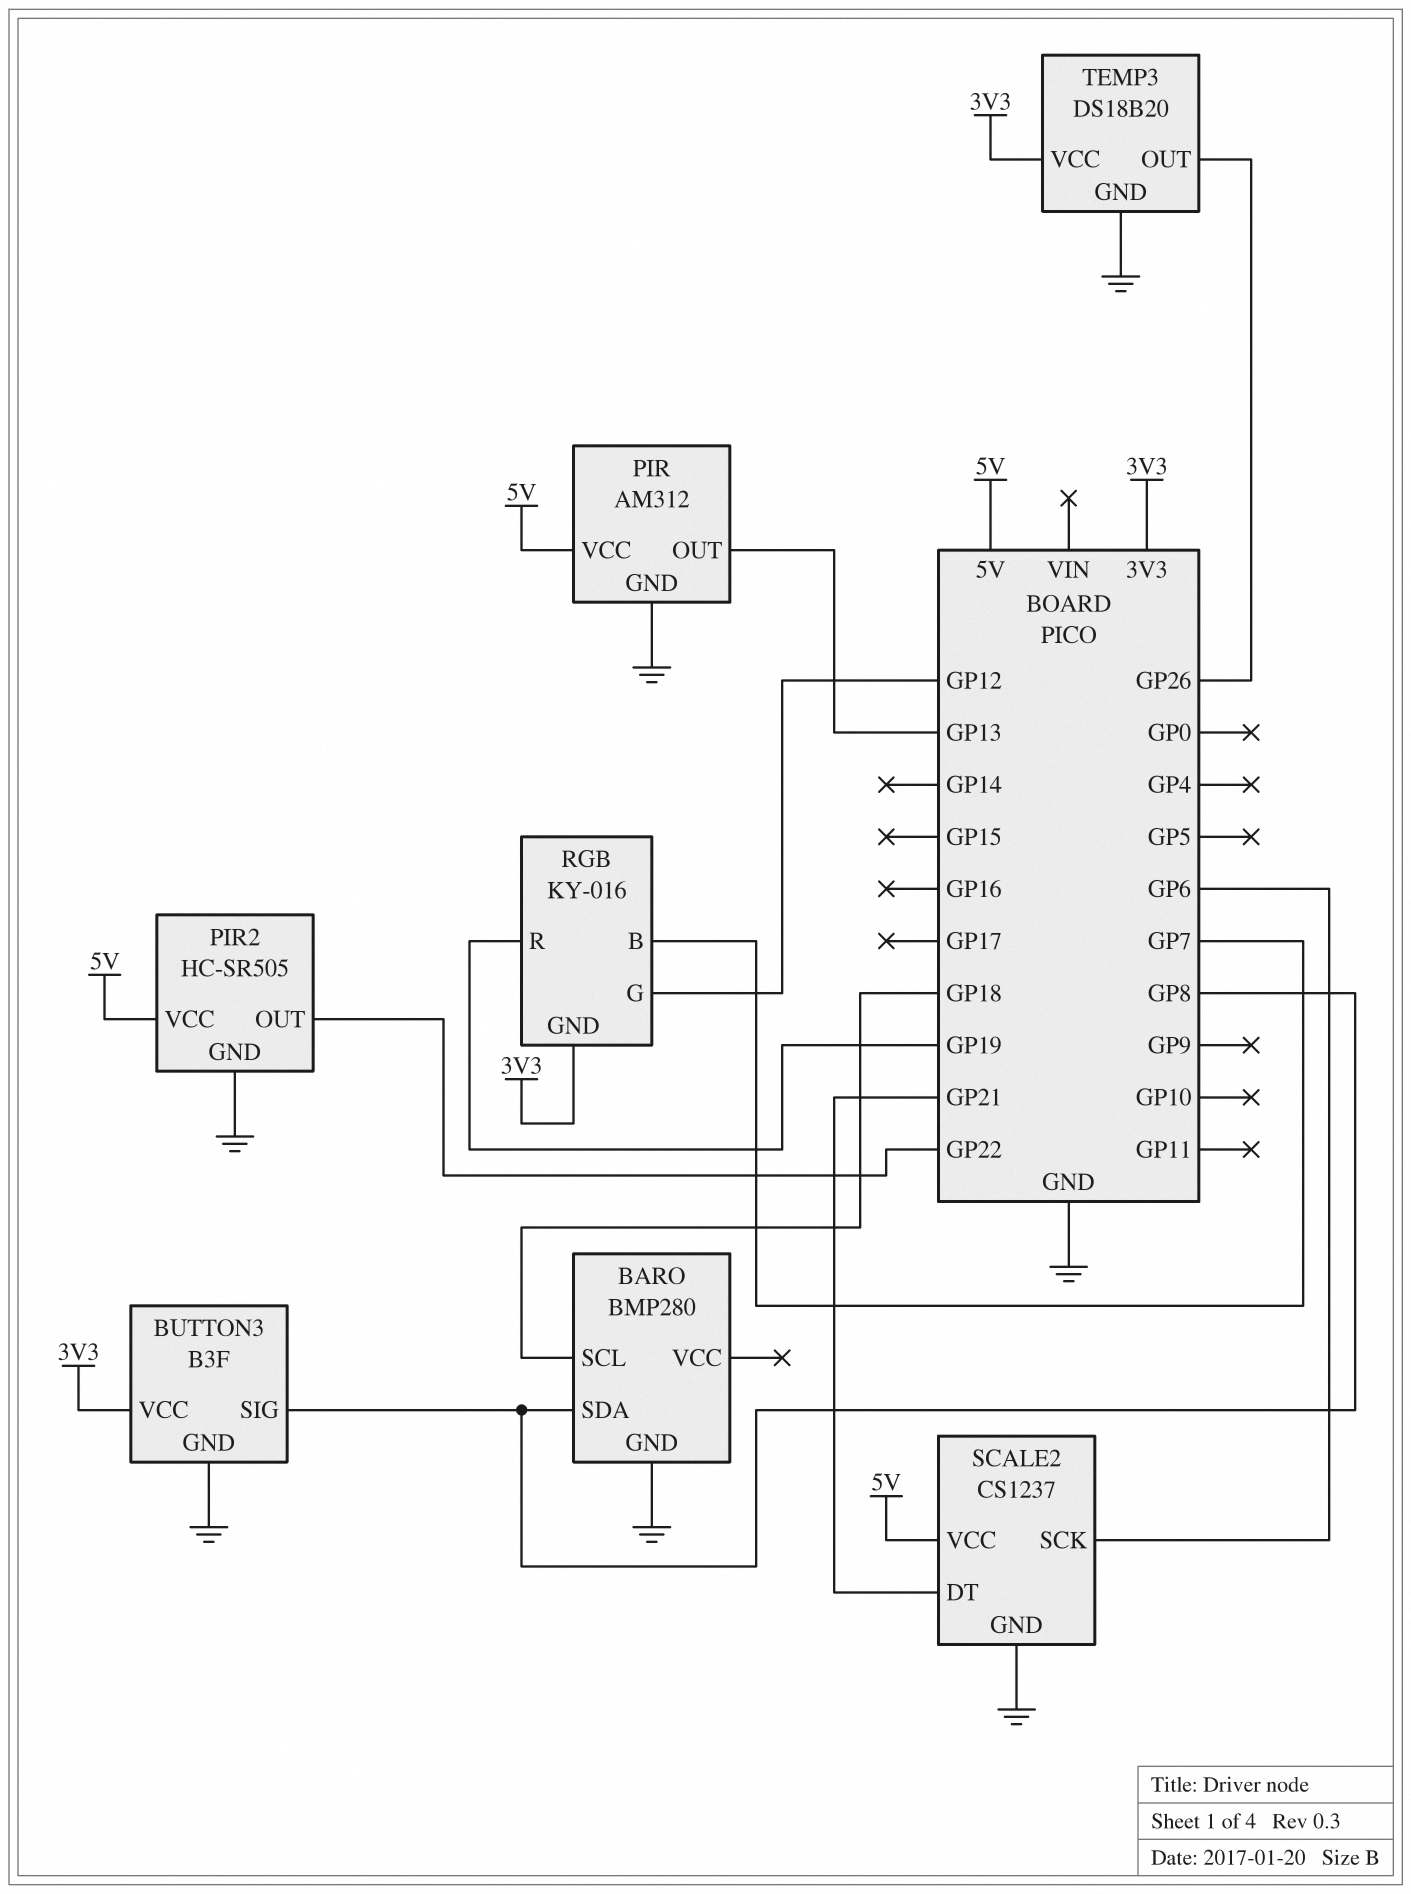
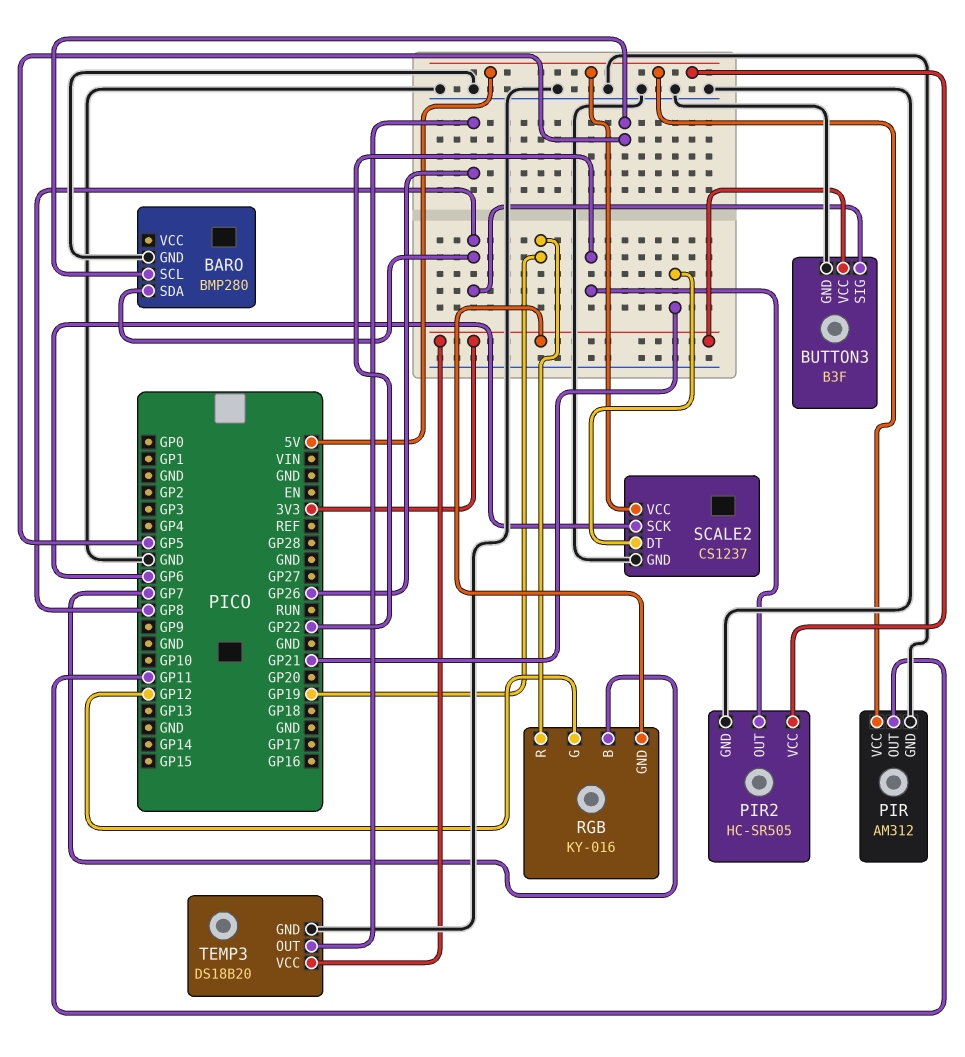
BARO pin SCL: GP18 -> GP5
PIR pin OUT: GP13 -> GP11

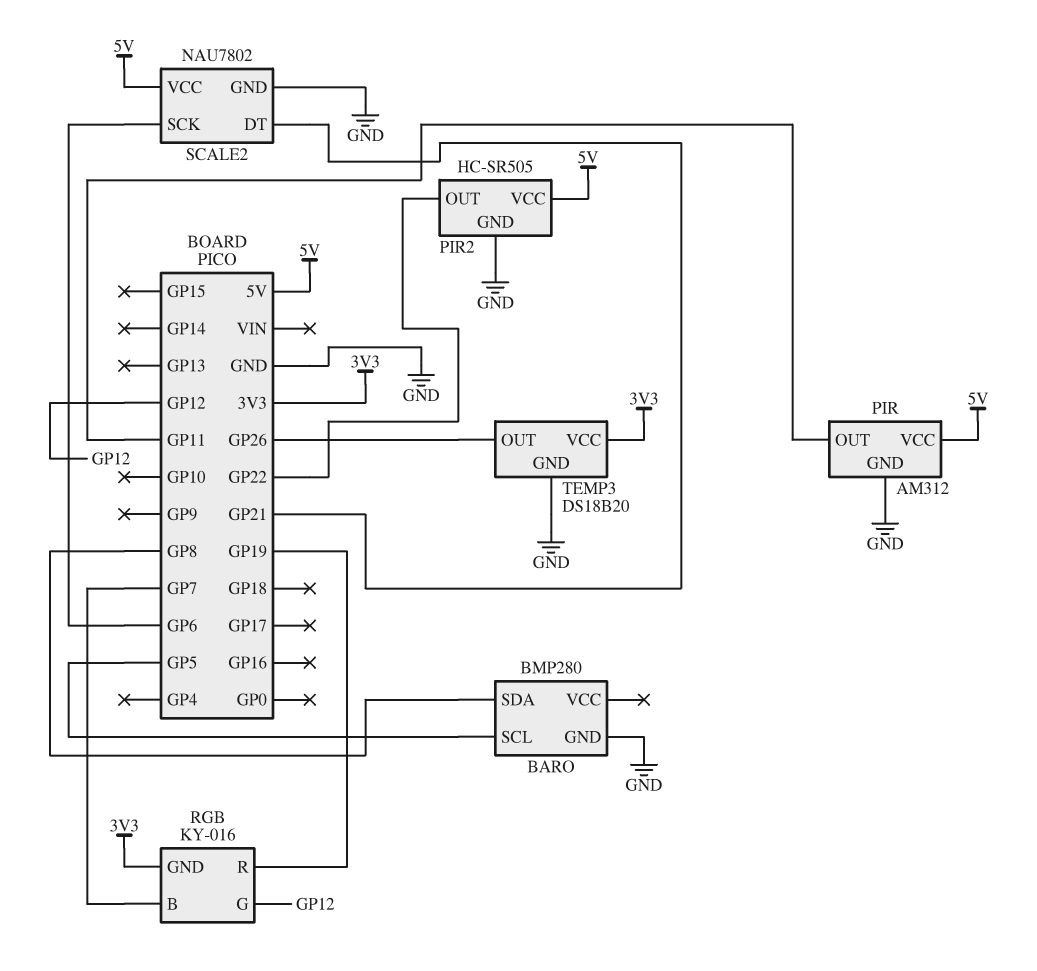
BUTTON3: B3F -> none
BUTTON3 pin GND: GND -> none
BUTTON3 pin SIG: GP8 -> none
BUTTON3 pin VCC: 3V3 -> none
SCALE2: CS1237 -> NAU7802

